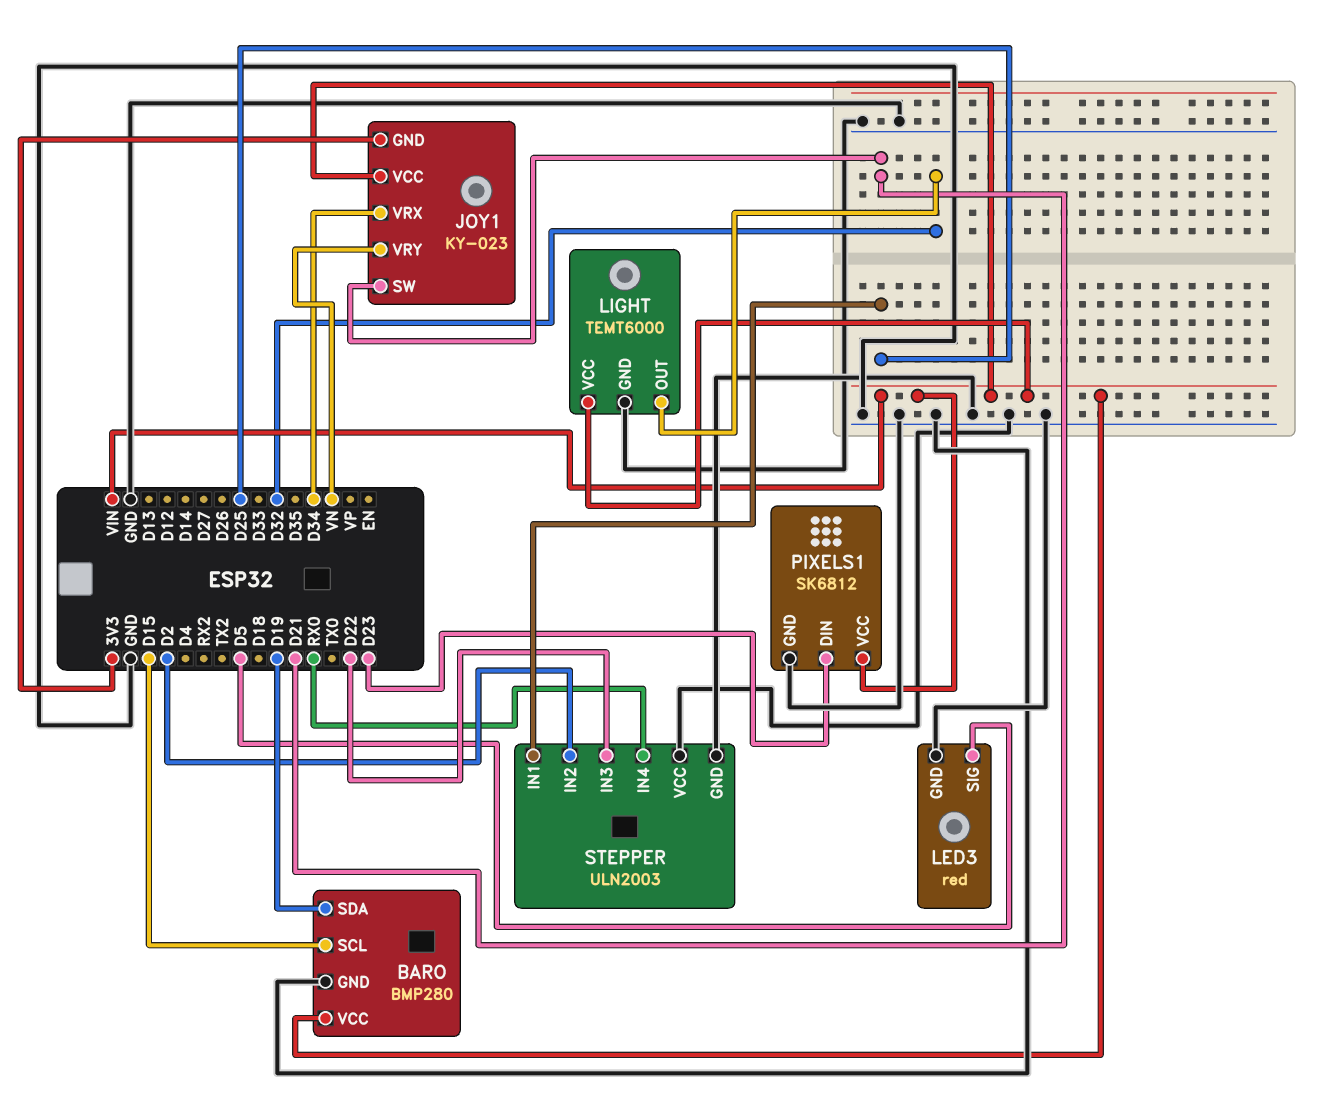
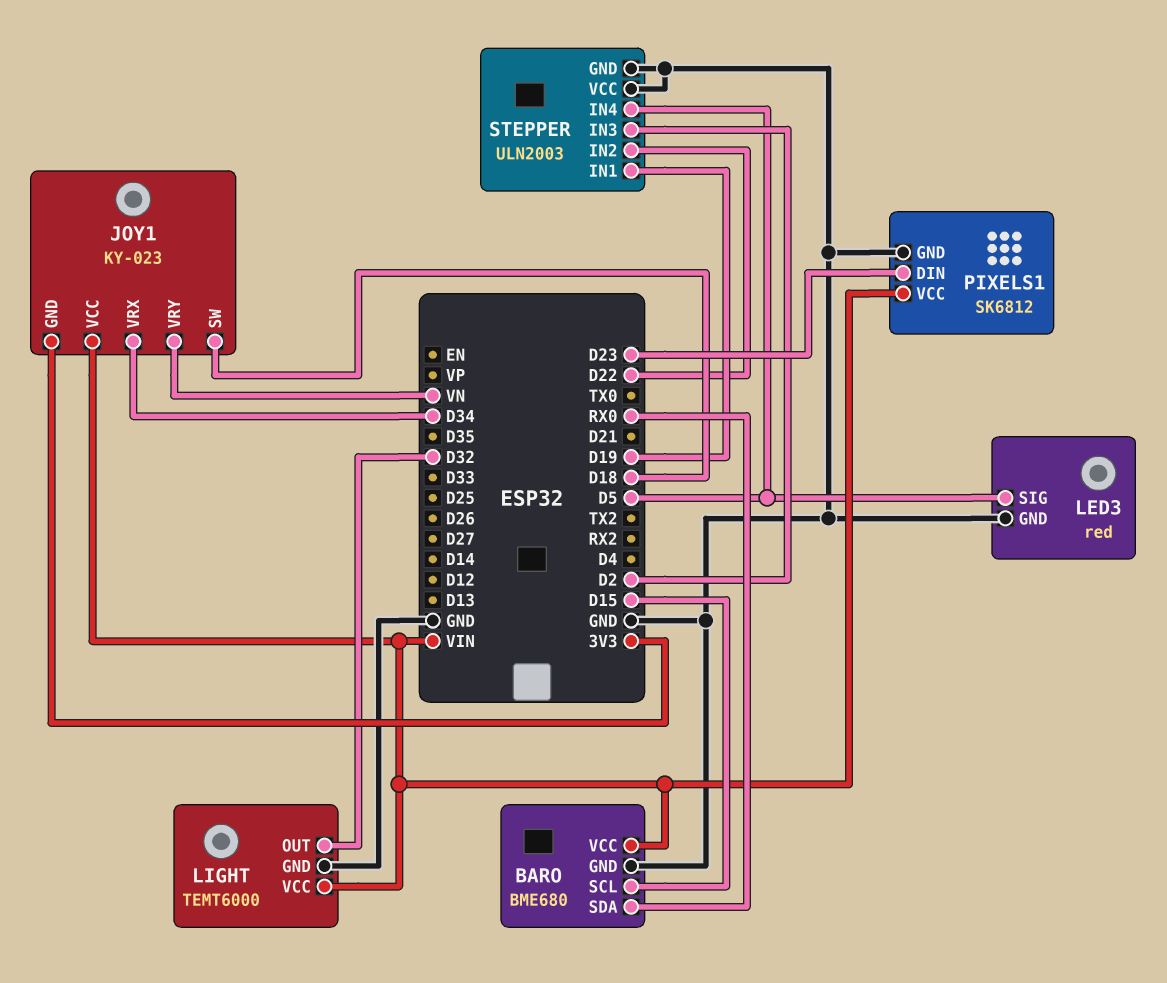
BARO: BMP280 -> BME680
BARO pin SDA: D19 -> RX0
JOY1 pin SW: D21 -> D18
STEPPER pin IN1: D25 -> D19
STEPPER pin IN2: D2 -> D22
STEPPER pin IN3: D22 -> D2
STEPPER pin IN4: RX0 -> D5

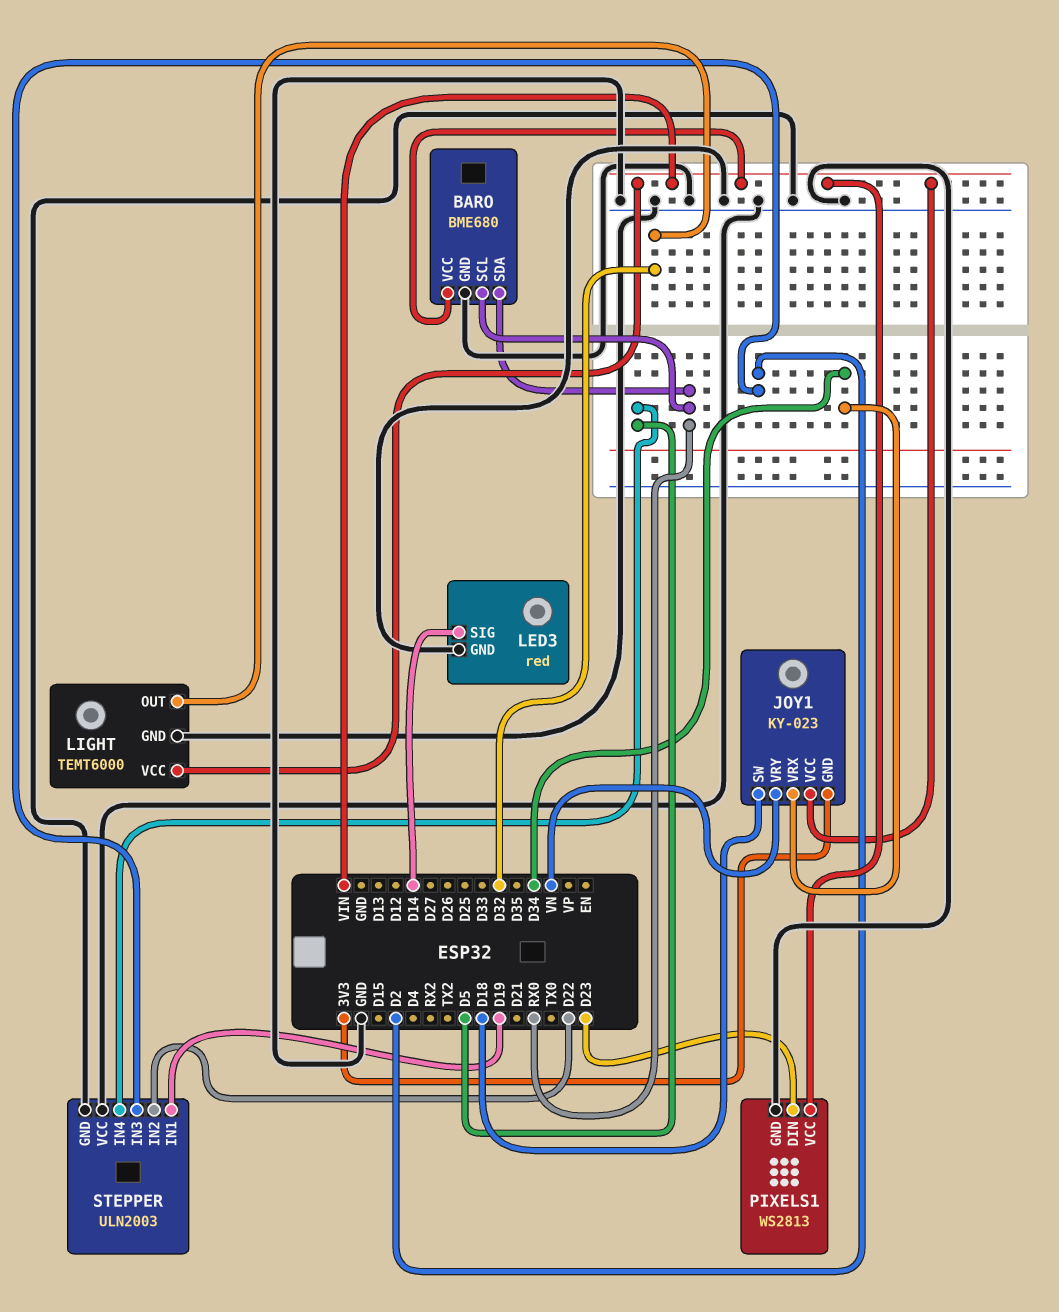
BARO pin SCL: D15 -> RX0
LED3 pin SIG: D5 -> D14
PIXELS1: SK6812 -> WS2813

